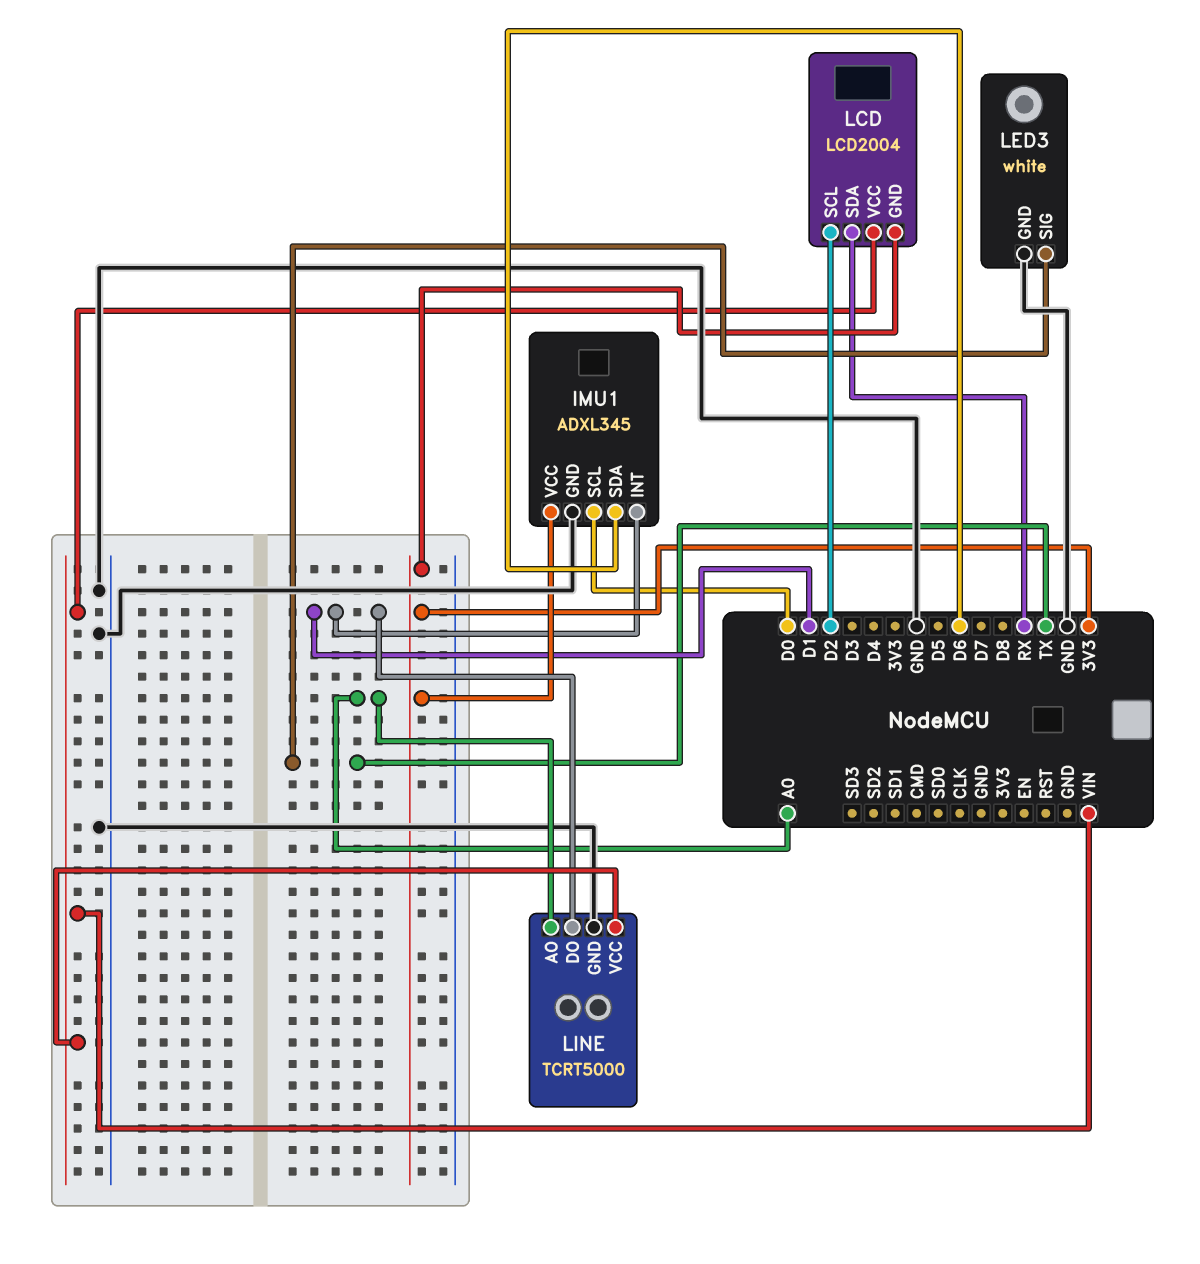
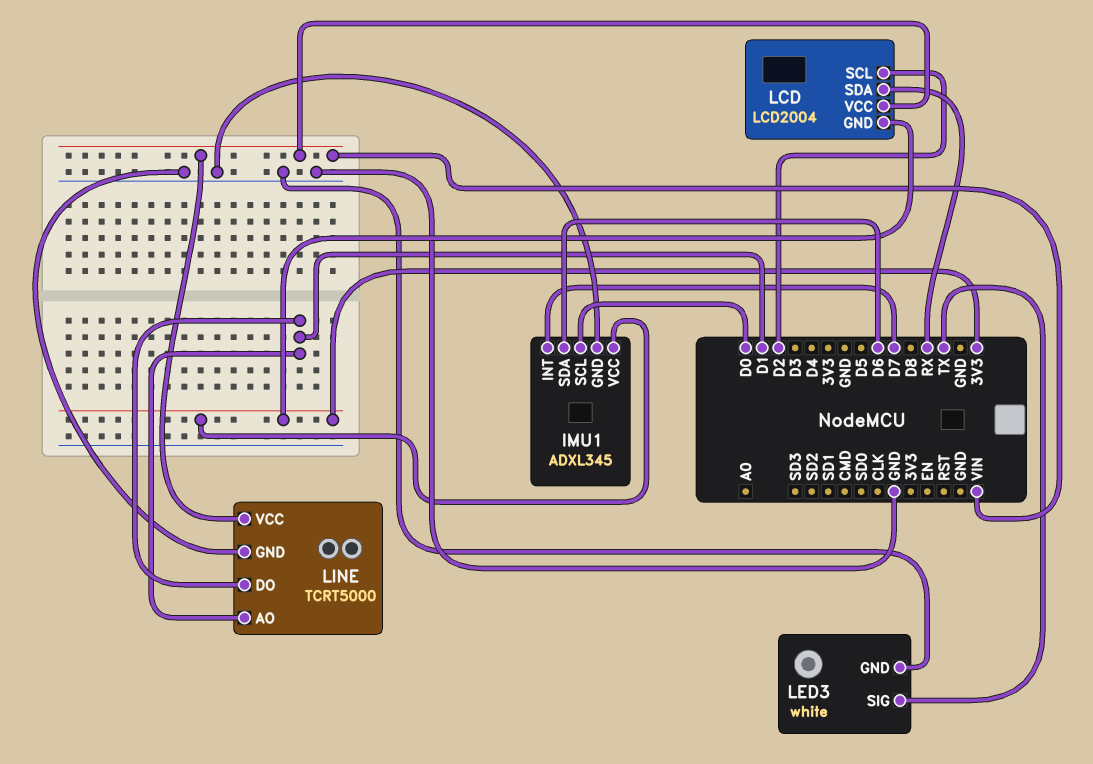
IMU1 pin INT: D1 -> D7
LINE pin AO: A0 -> D1

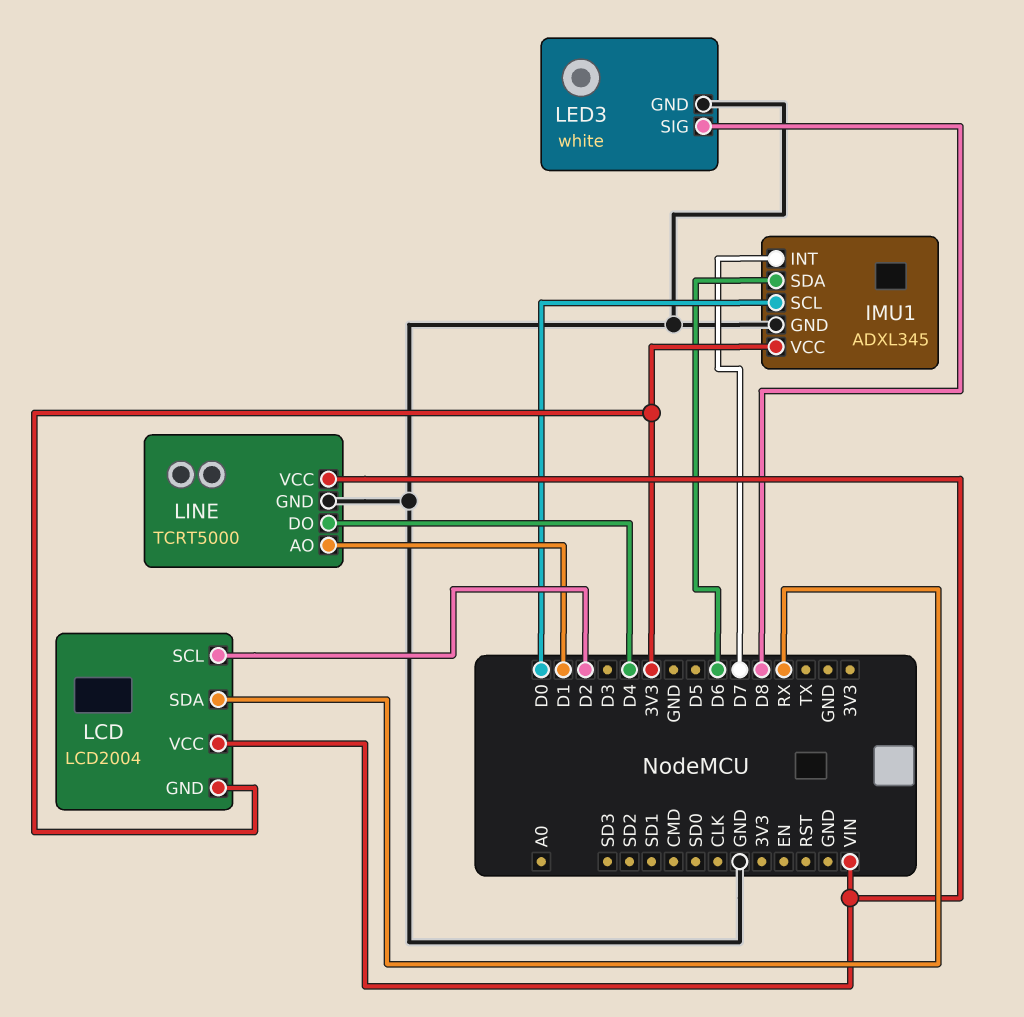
LED3 pin SIG: TX -> D8
LINE pin DO: D1 -> D4

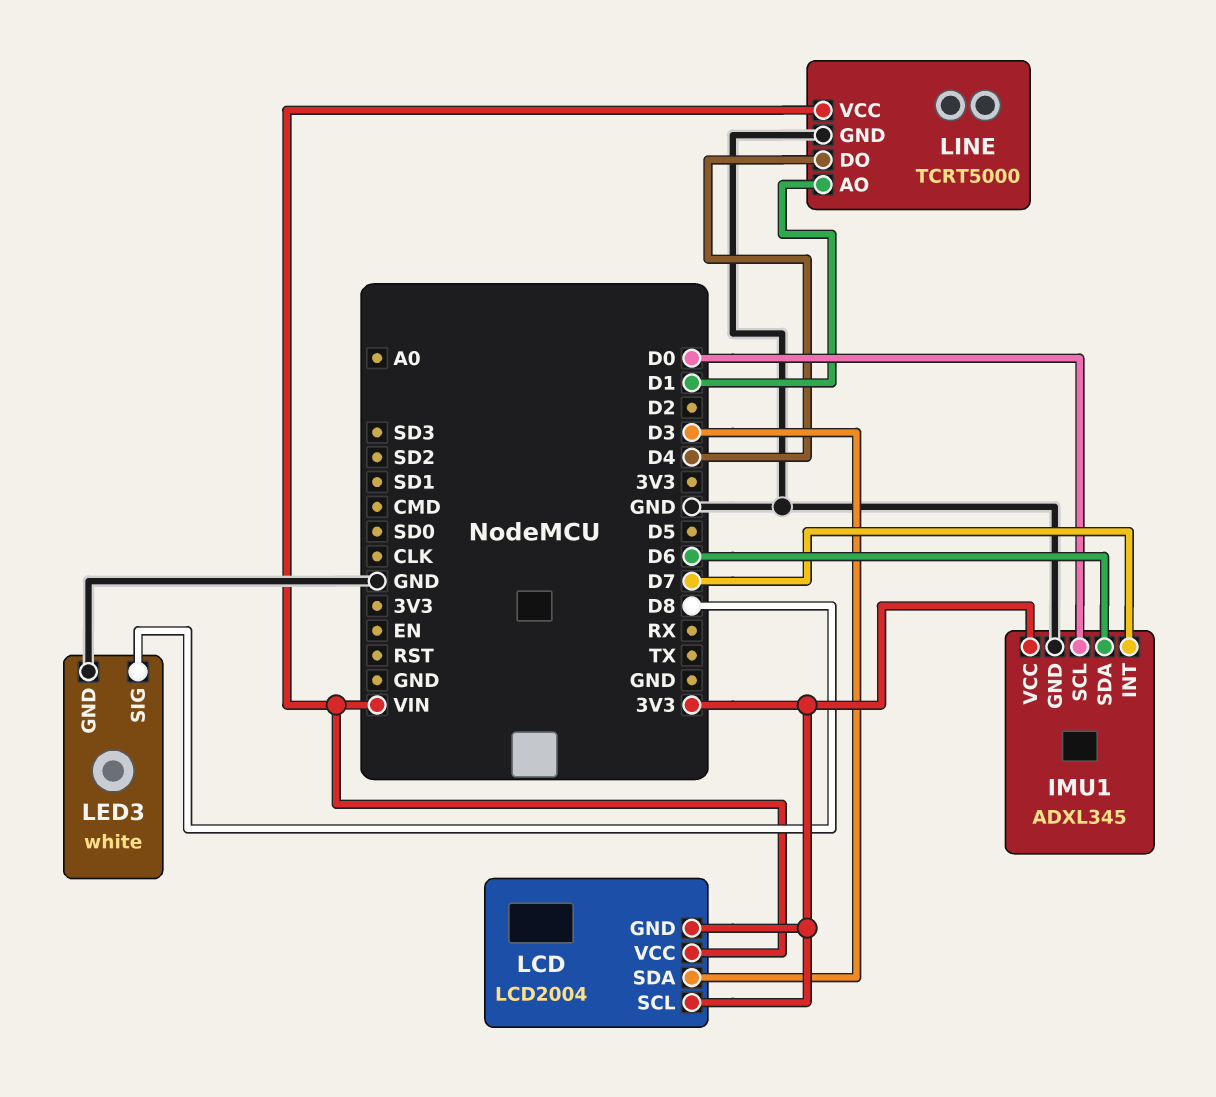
LCD pin SCL: D2 -> 3V3
LCD pin SDA: RX -> D3

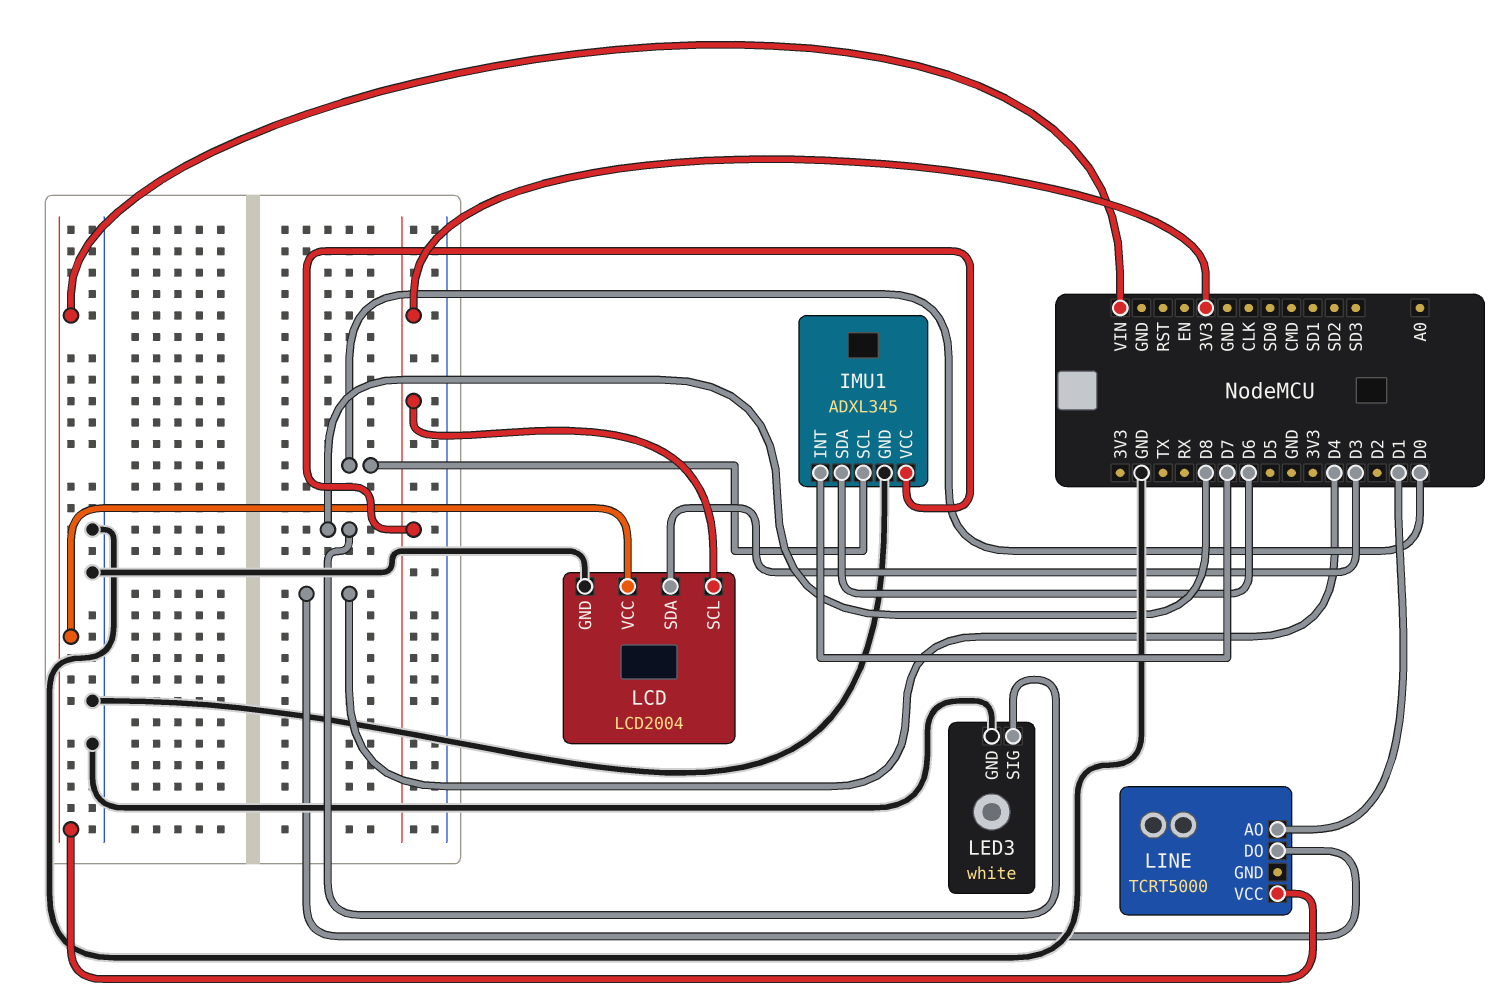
LCD pin GND: 3V3 -> GND
LINE pin GND: GND -> none

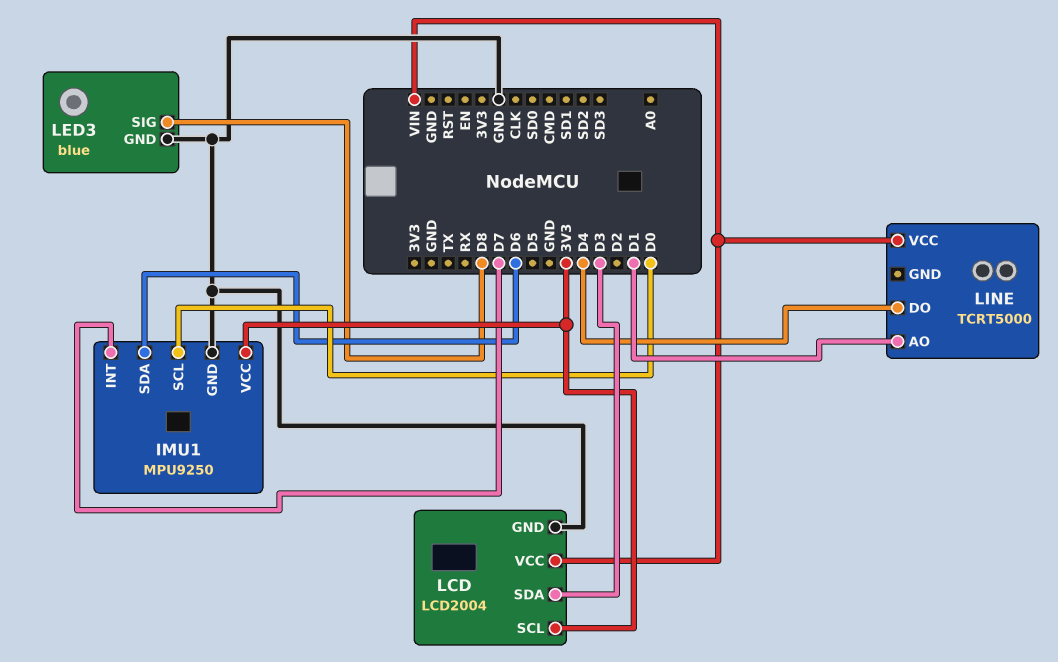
IMU1: ADXL345 -> MPU9250
LED3: white -> blue

